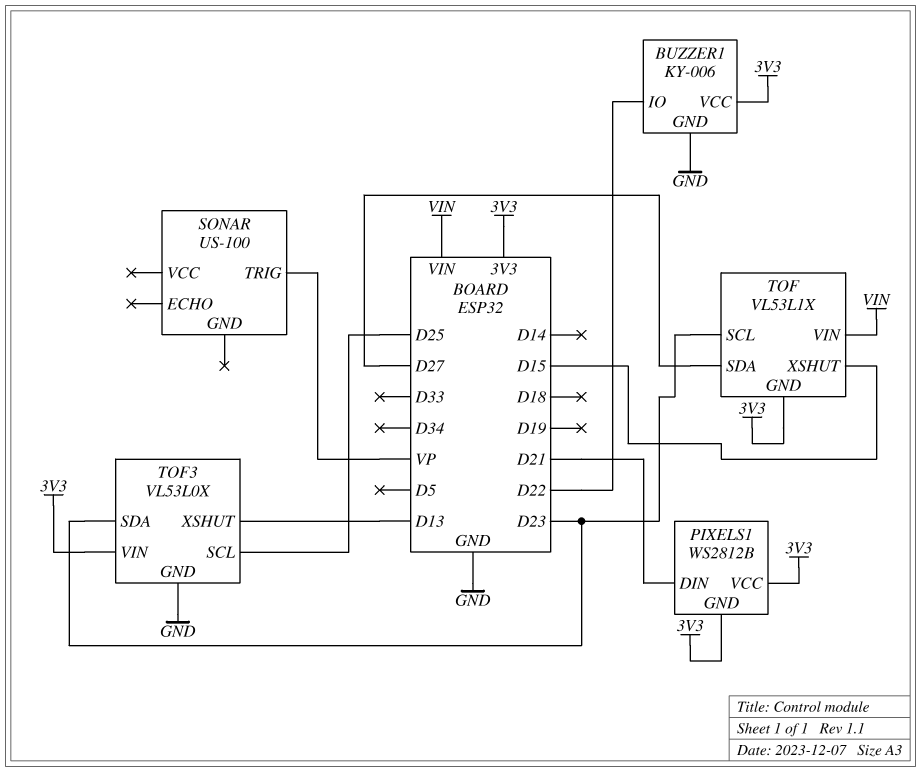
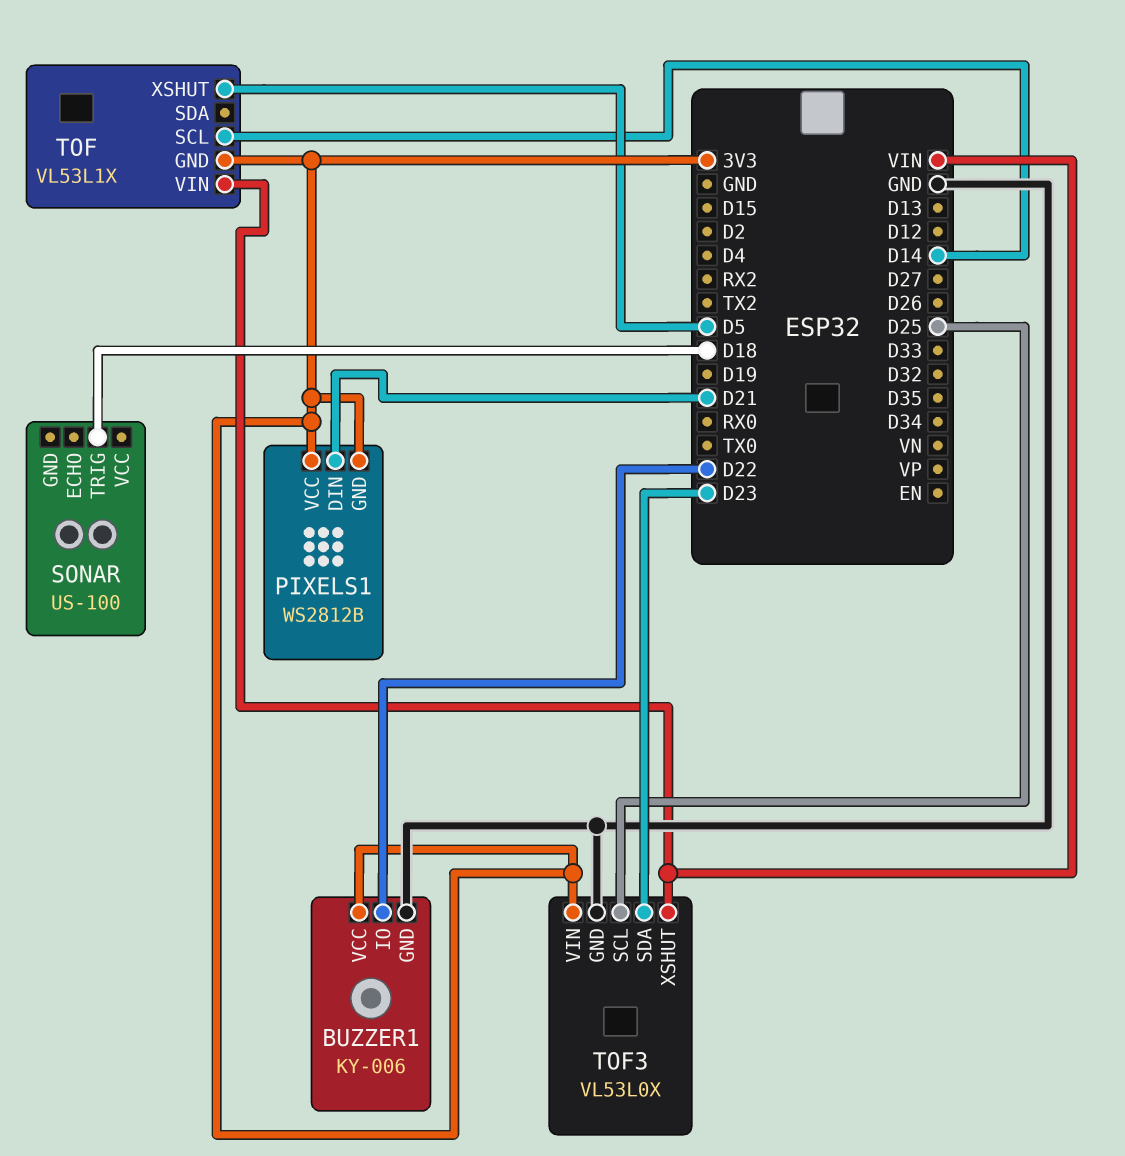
SONAR pin TRIG: VP -> D18
TOF pin SCL: D23 -> D14
TOF pin SDA: D27 -> none
TOF pin XSHUT: D15 -> D5
TOF3 pin XSHUT: D13 -> VIN

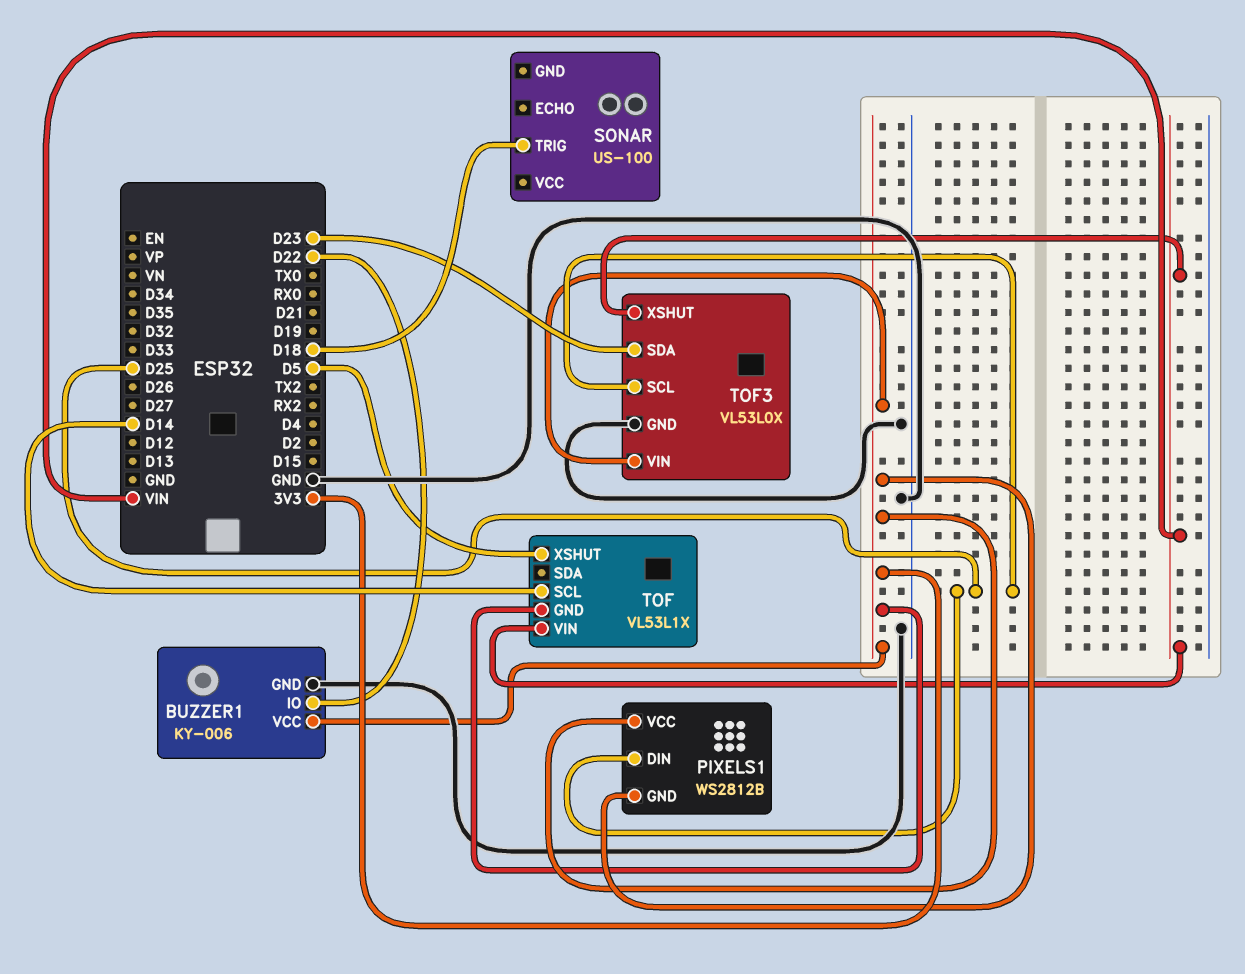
PIXELS1 pin DIN: D21 -> D25

